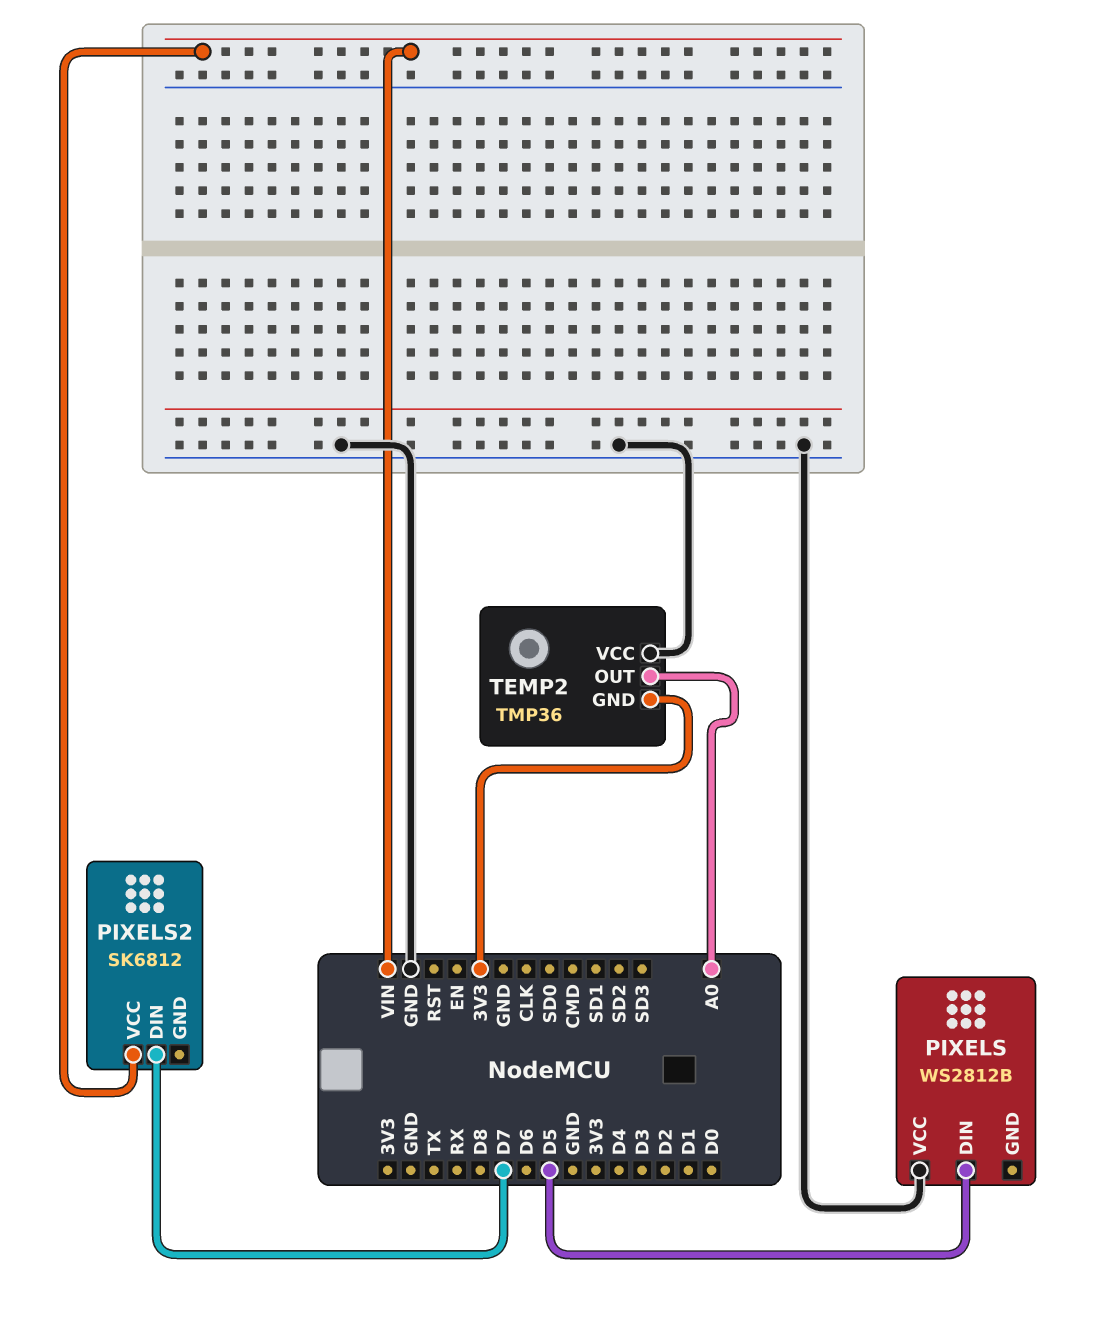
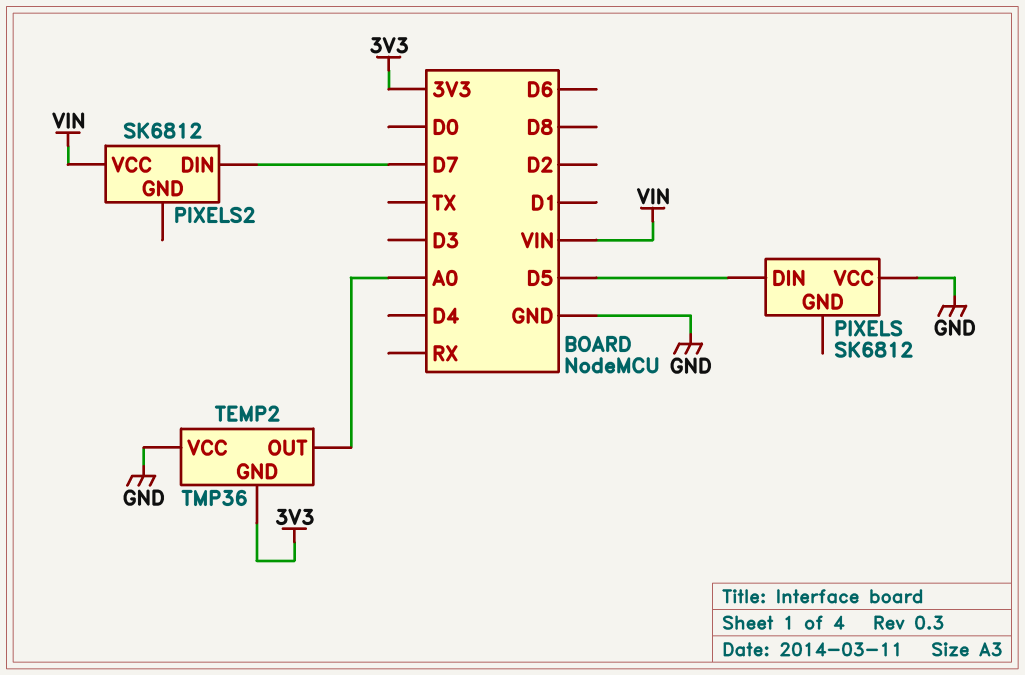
PIXELS: WS2812B -> SK6812

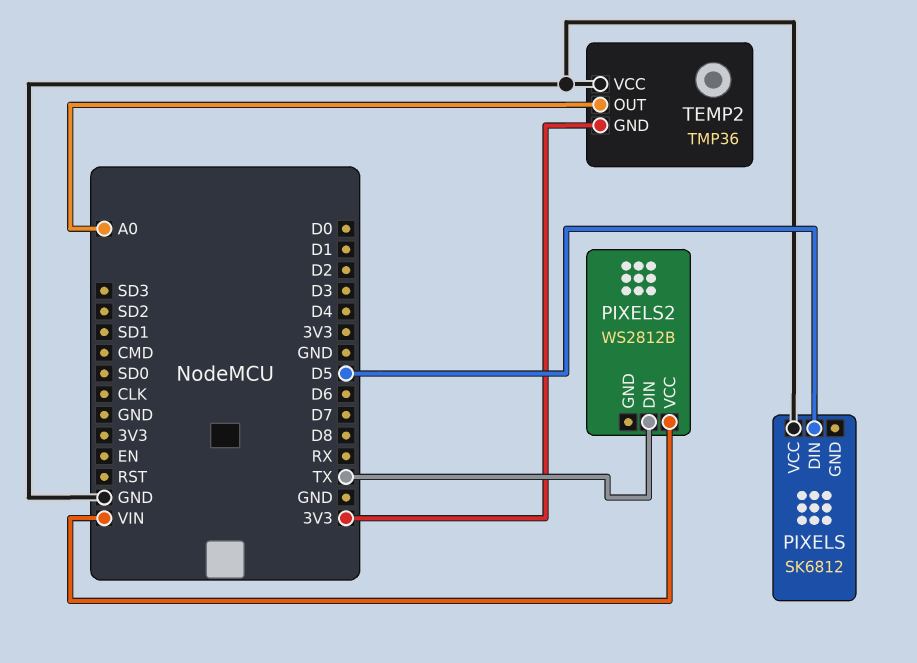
PIXELS2: SK6812 -> WS2812B
PIXELS2 pin DIN: D7 -> TX

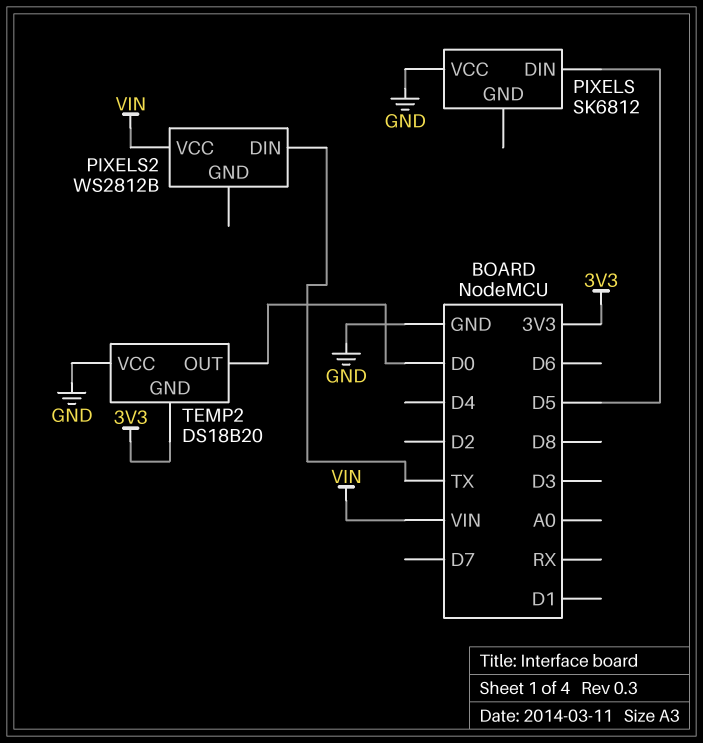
TEMP2: TMP36 -> DS18B20
TEMP2 pin OUT: A0 -> D0

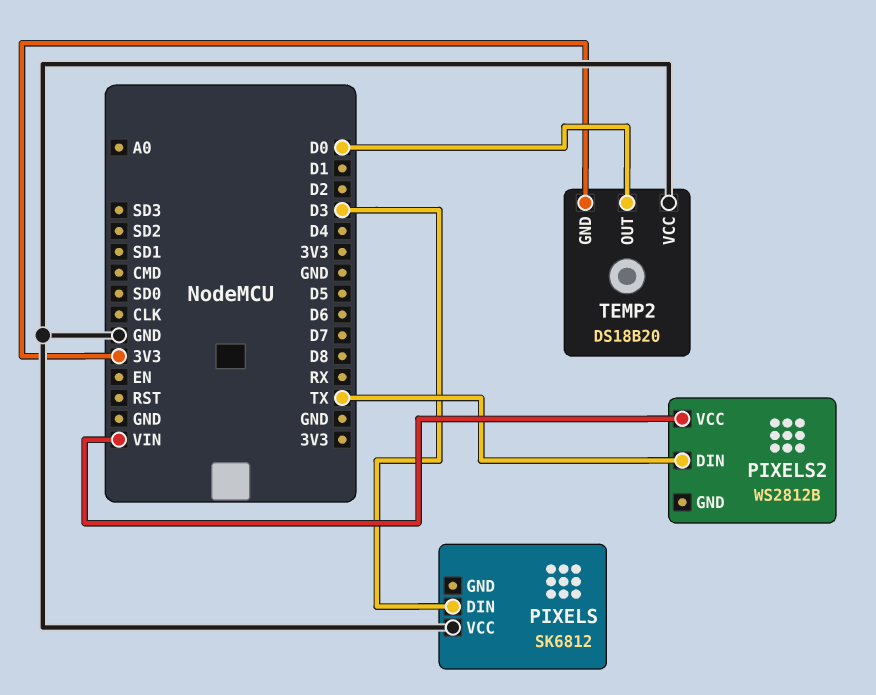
PIXELS pin DIN: D5 -> D3

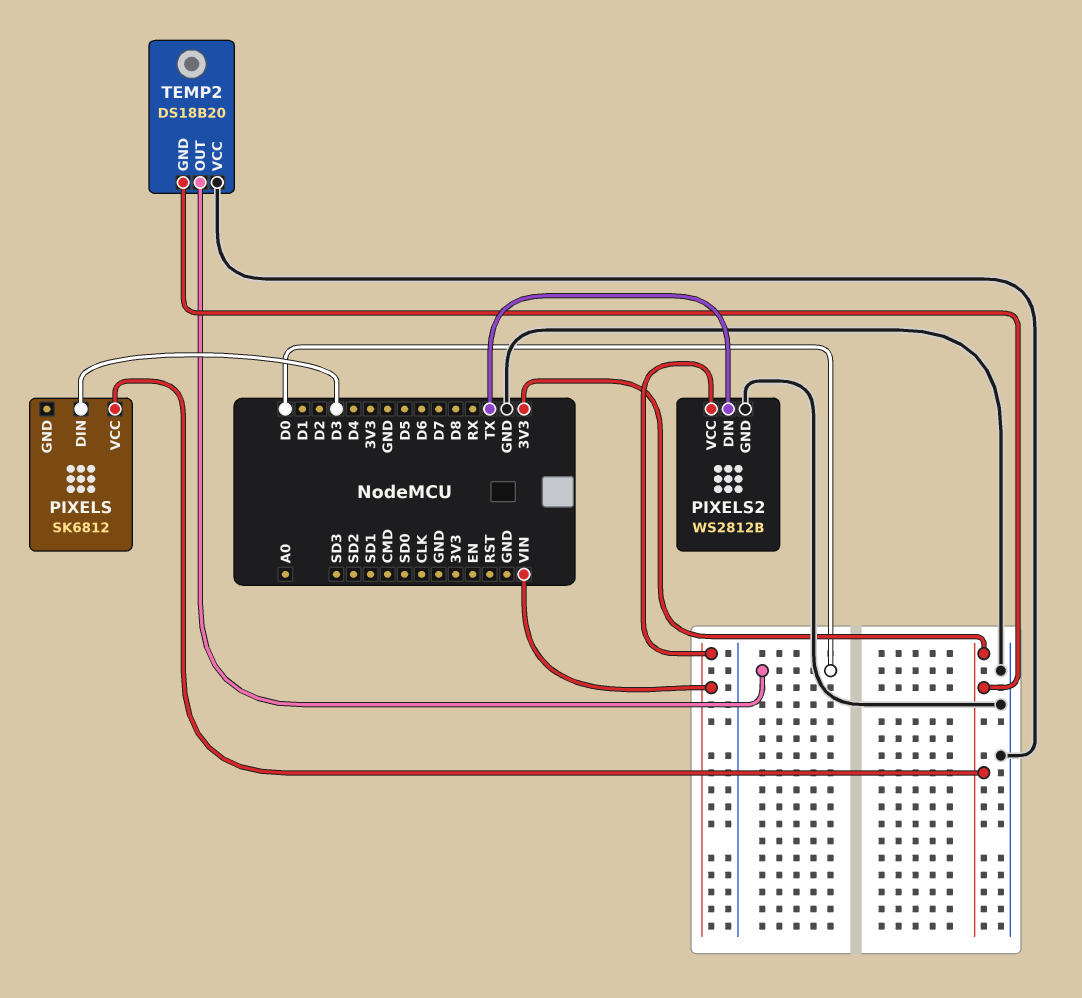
PIXELS pin VCC: GND -> 3V3
PIXELS2 pin GND: none -> GND

